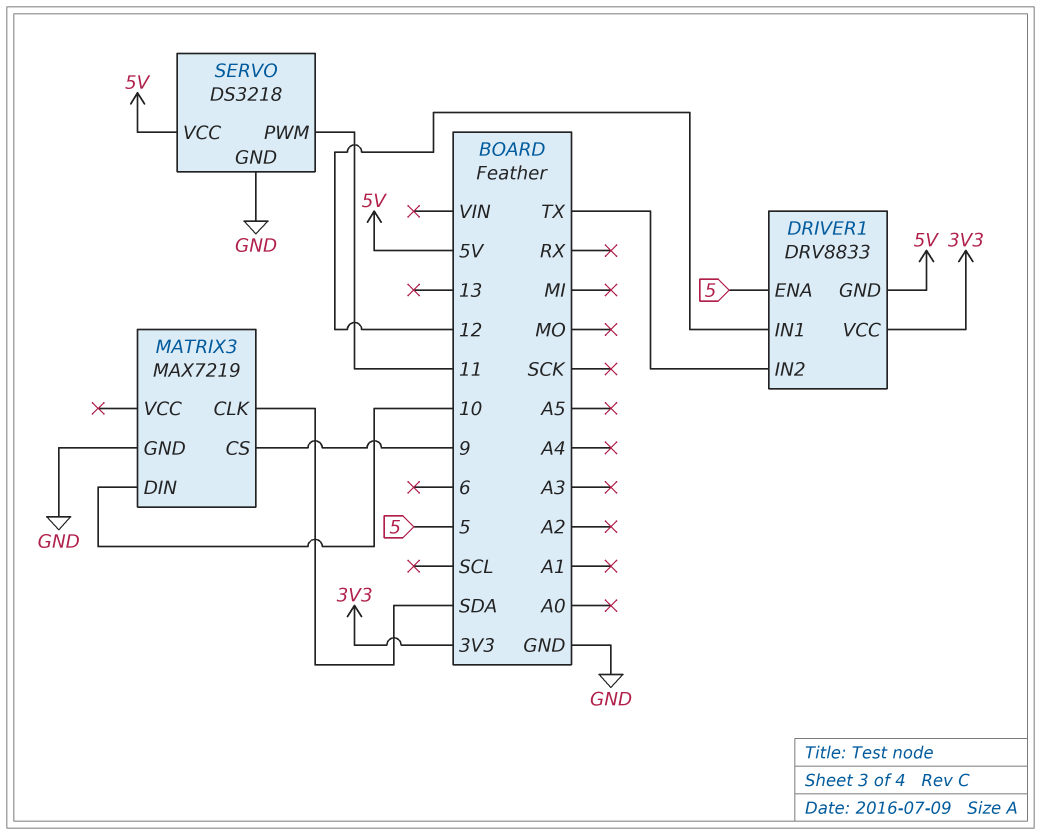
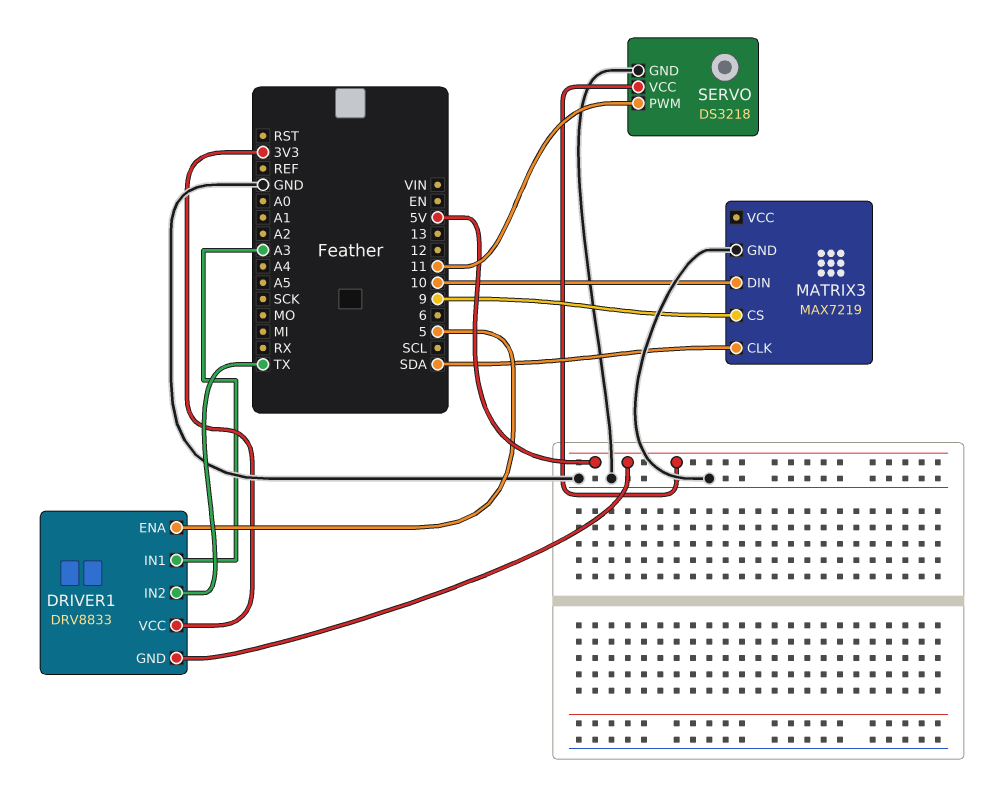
DRIVER1 pin IN1: 12 -> A3

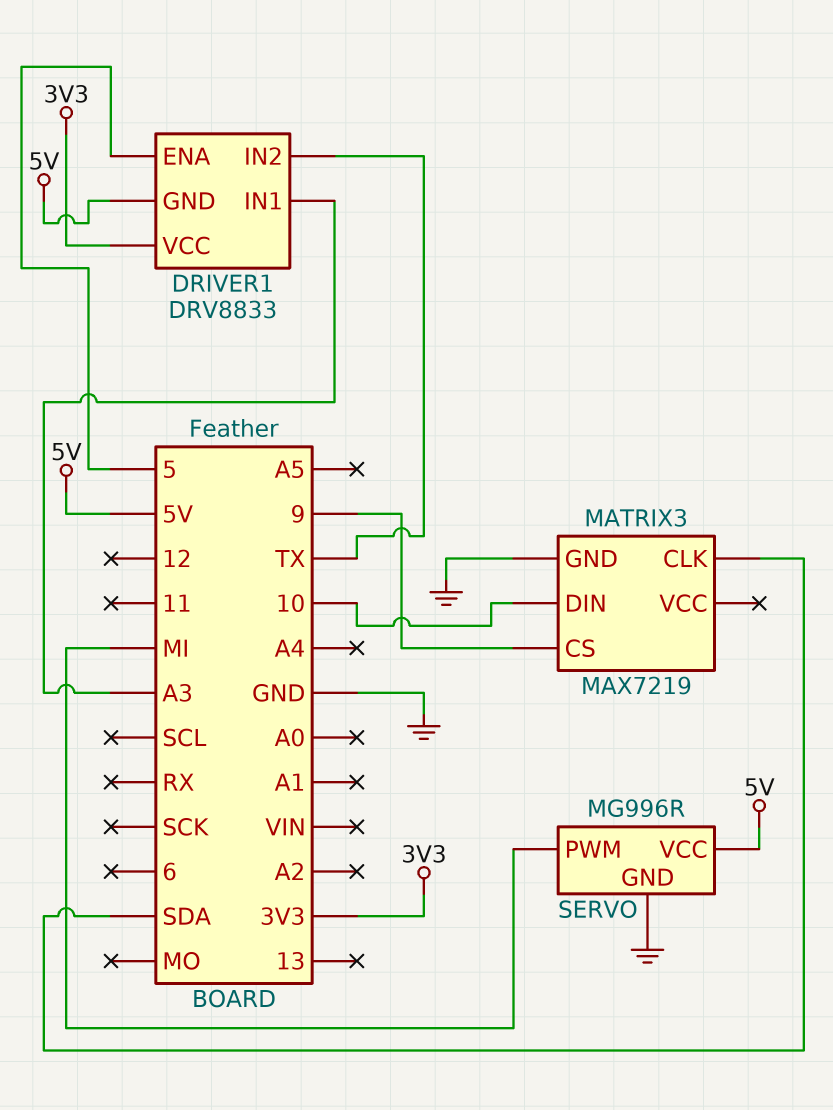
SERVO: DS3218 -> MG996R
SERVO pin PWM: 11 -> MI

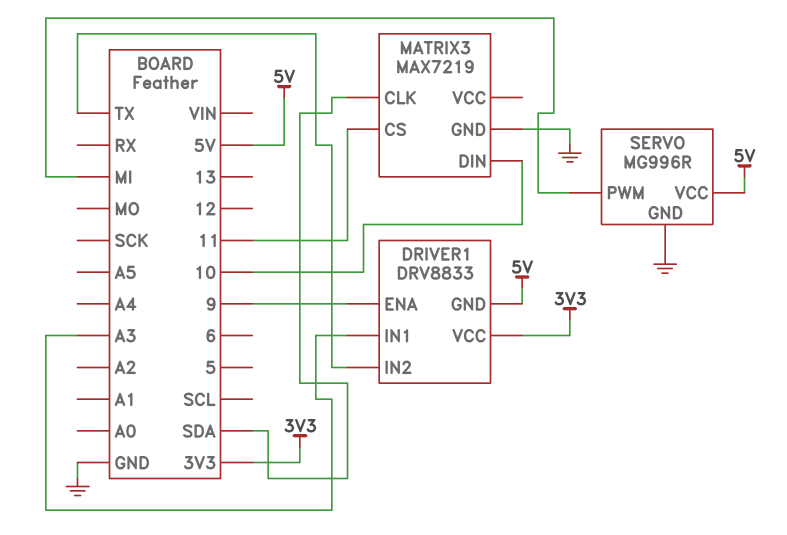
DRIVER1 pin ENA: 5 -> 9
MATRIX3 pin CS: 9 -> 11

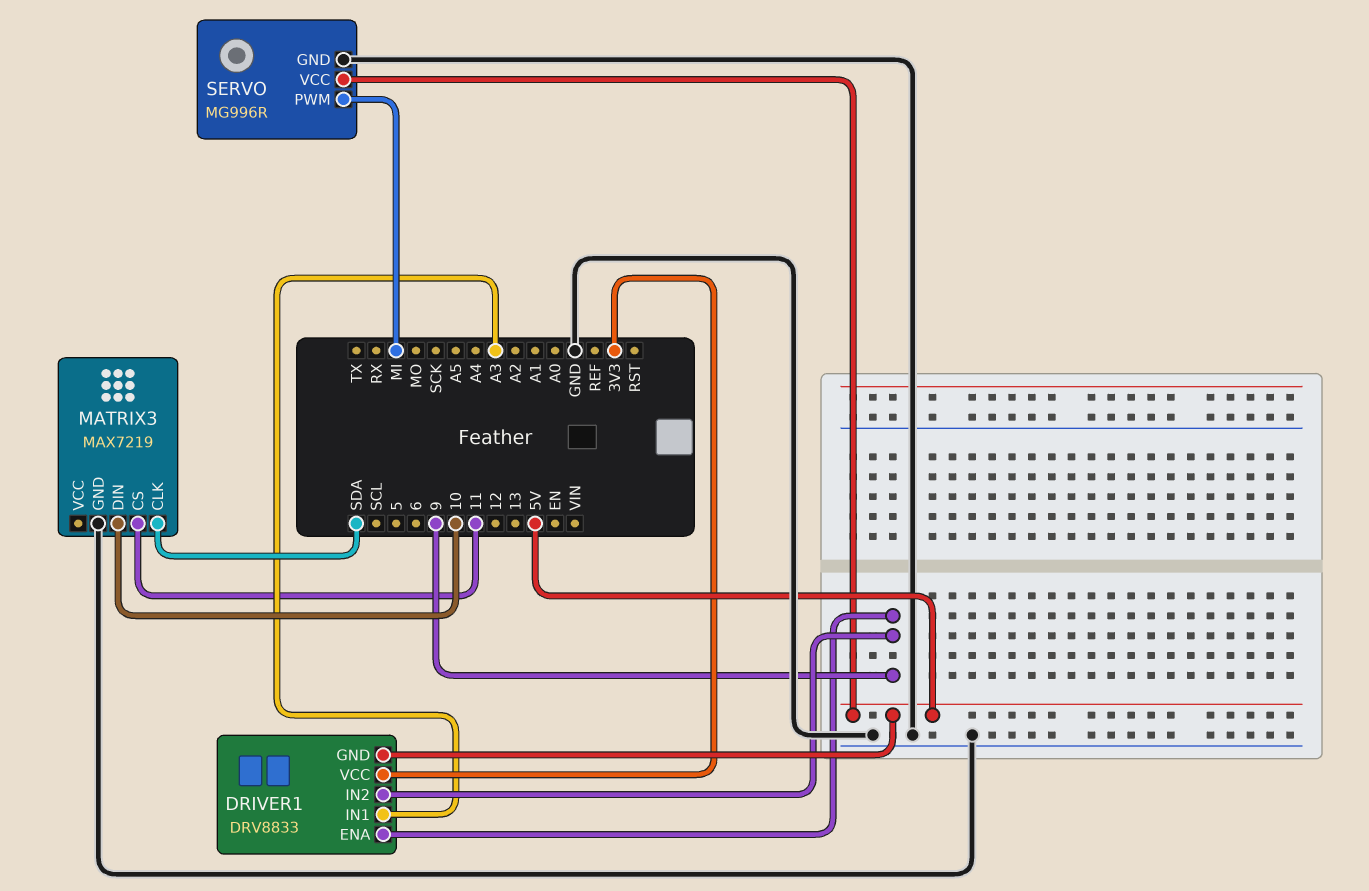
DRIVER1 pin IN2: TX -> 9

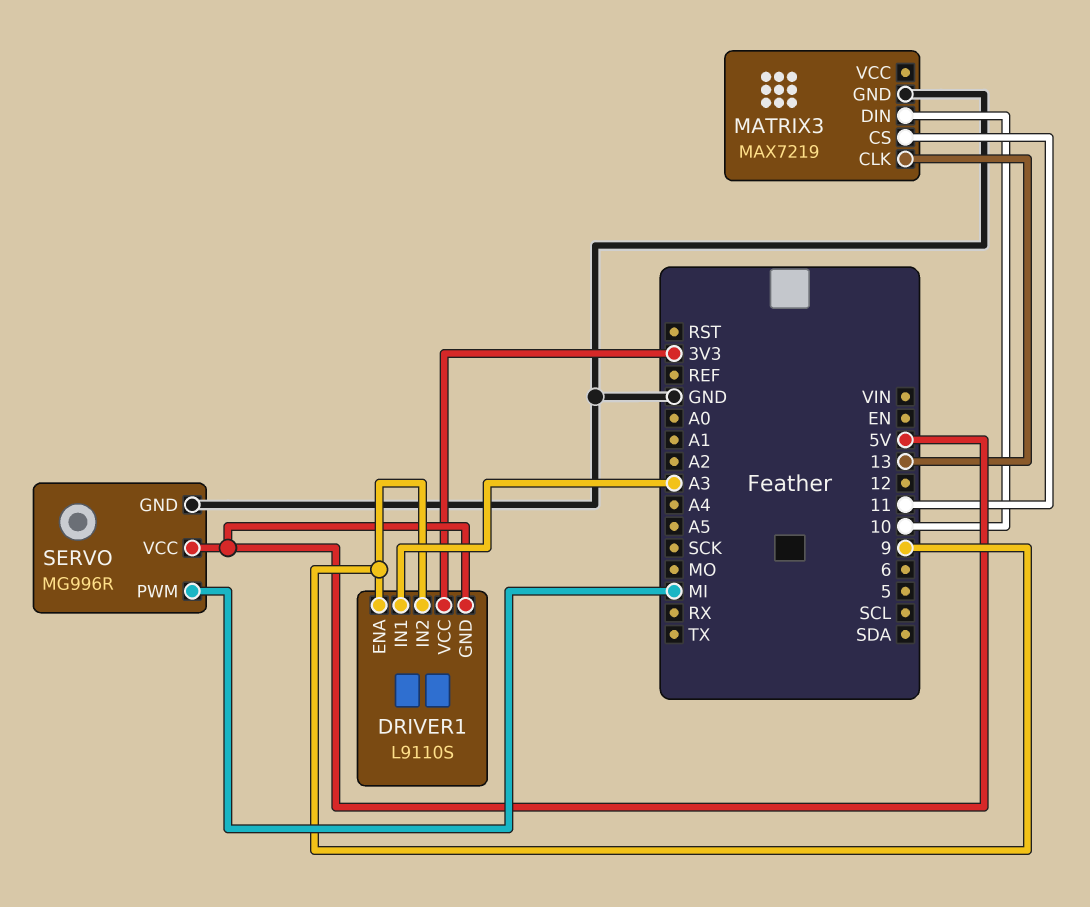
DRIVER1: DRV8833 -> L9110S
MATRIX3 pin CLK: SDA -> 13

